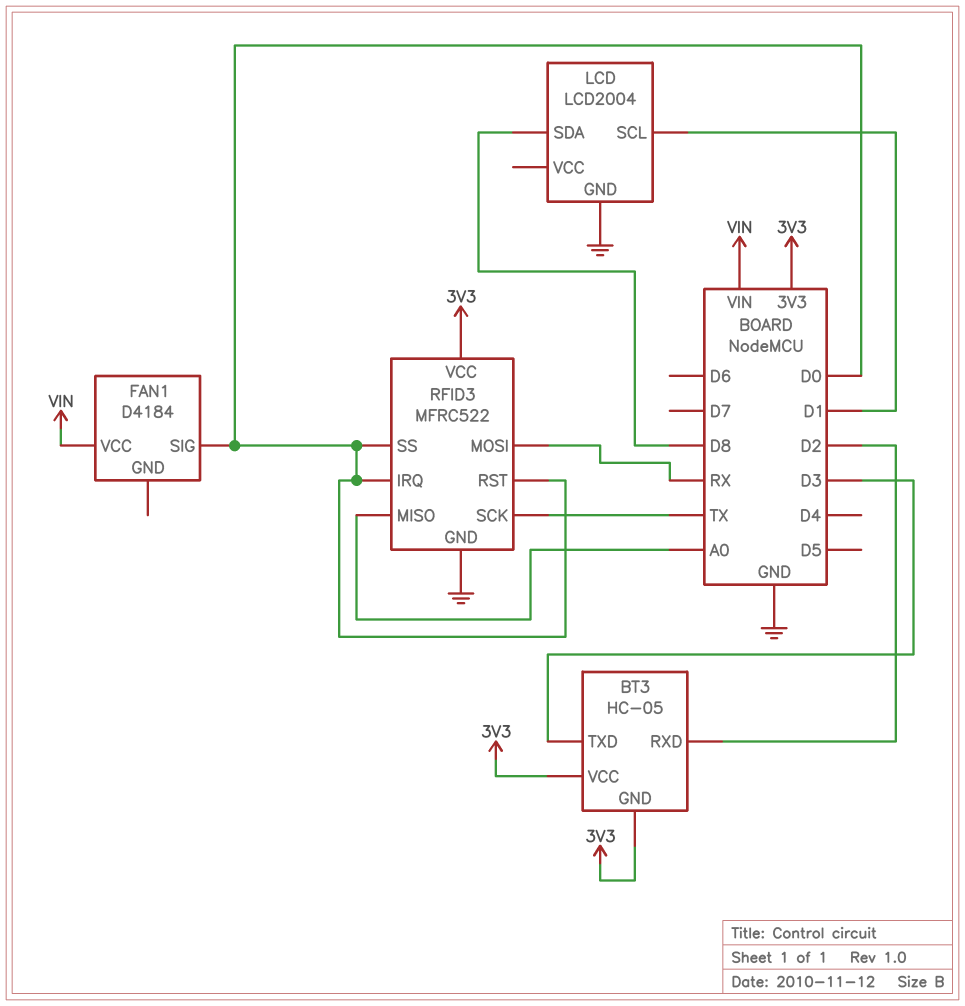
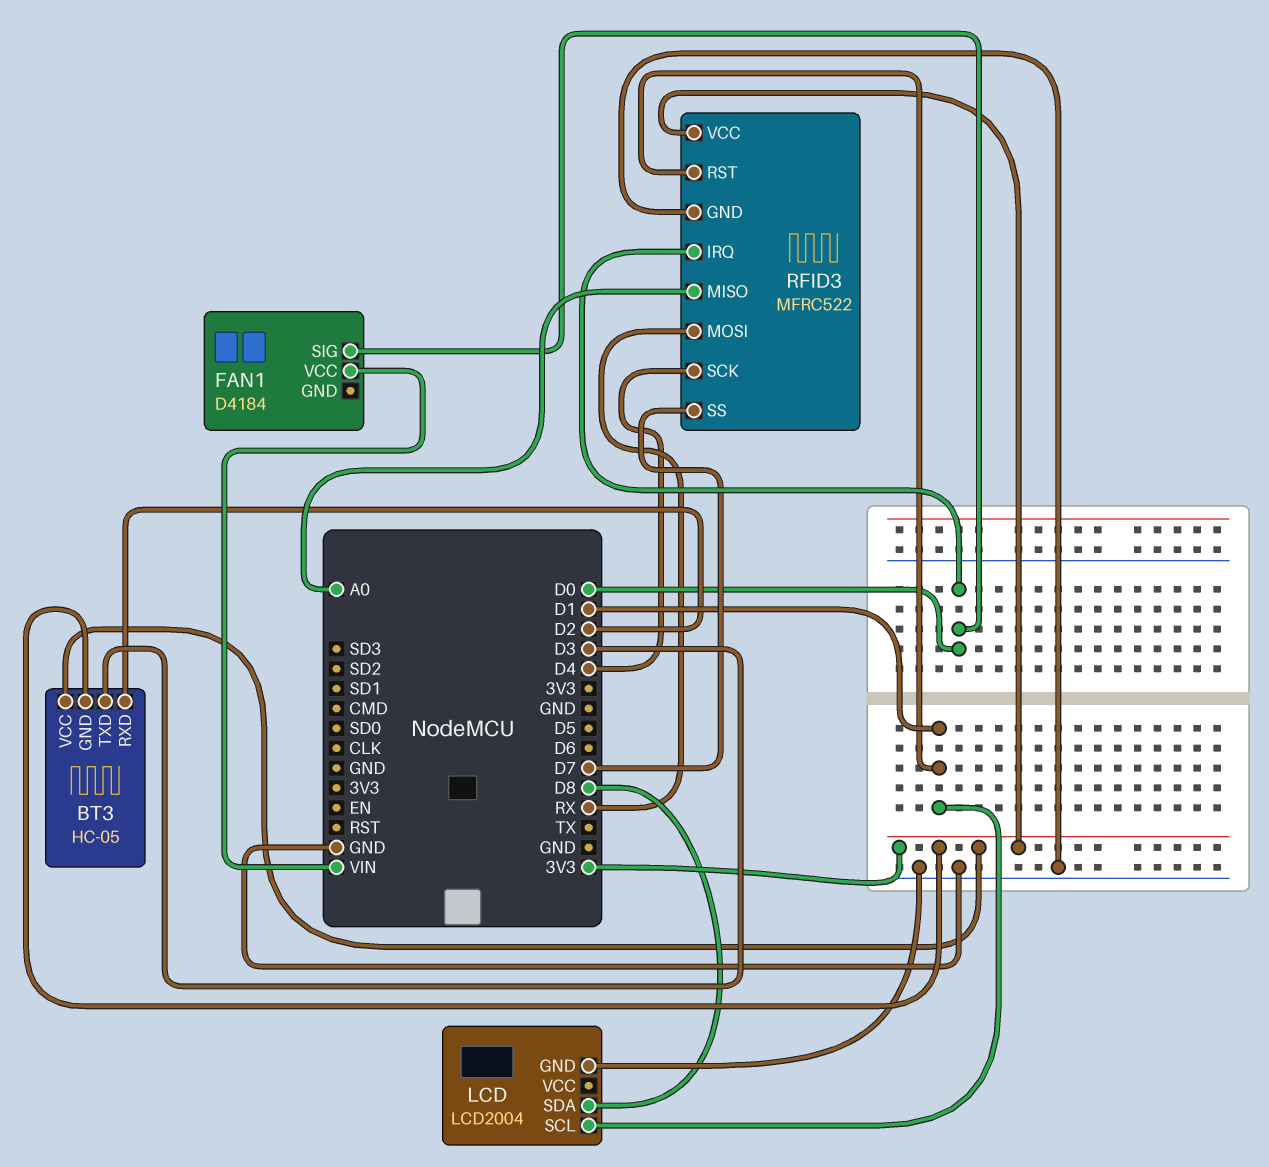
RFID3 pin RST: D0 -> D1
RFID3 pin SCK: TX -> D4
RFID3 pin SS: D0 -> D7

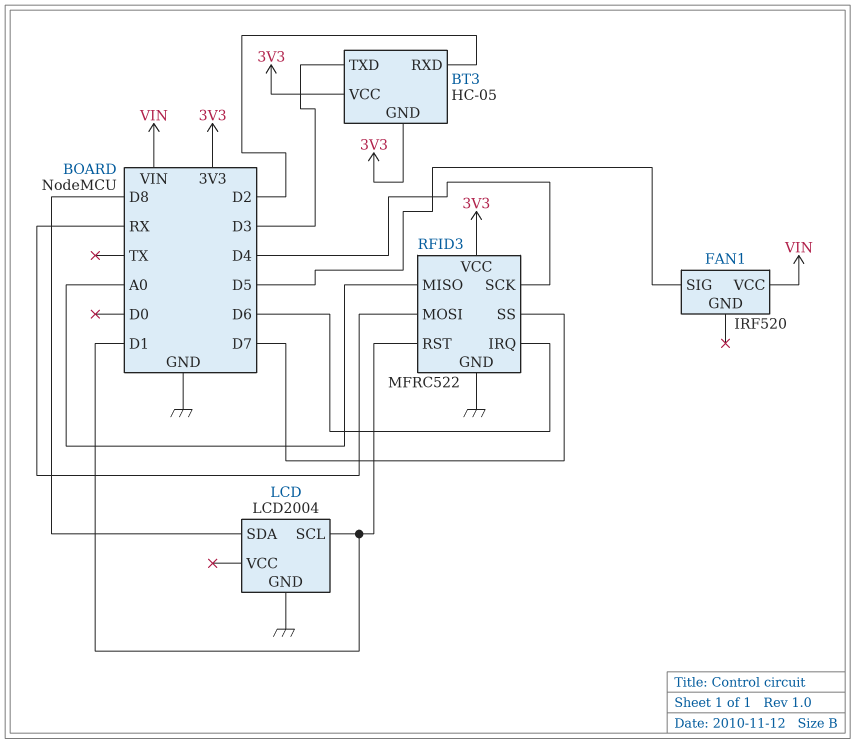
FAN1: D4184 -> IRF520
FAN1 pin SIG: D0 -> D5
RFID3 pin IRQ: D0 -> D6

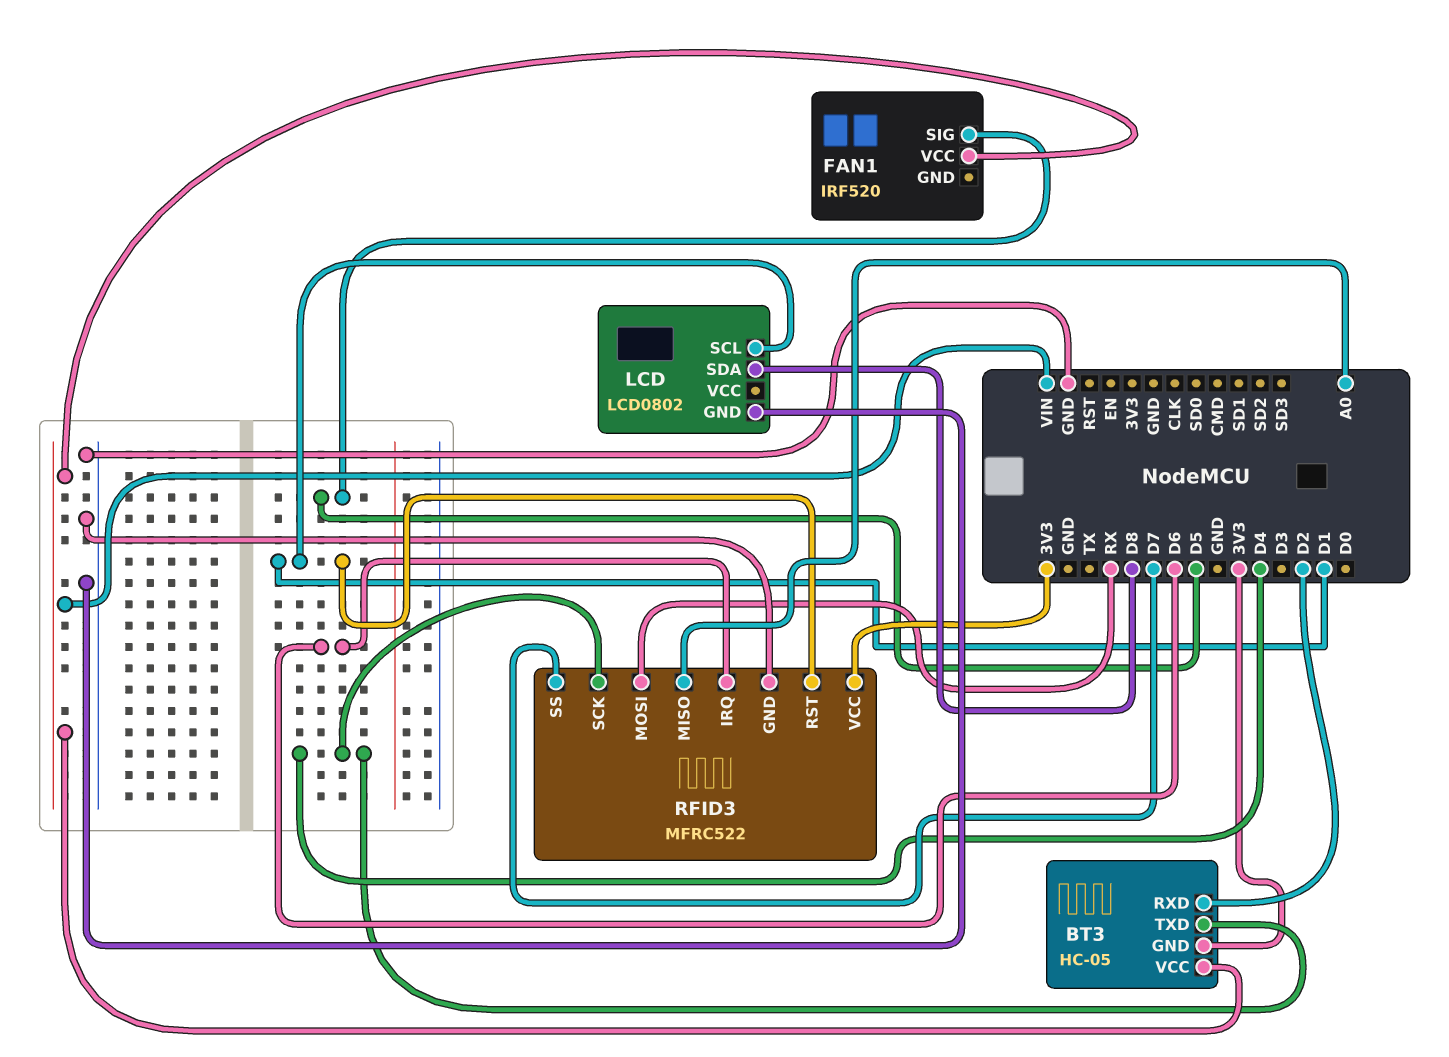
BT3 pin TXD: D3 -> D4
BT3 pin VCC: 3V3 -> VIN
LCD: LCD2004 -> LCD0802

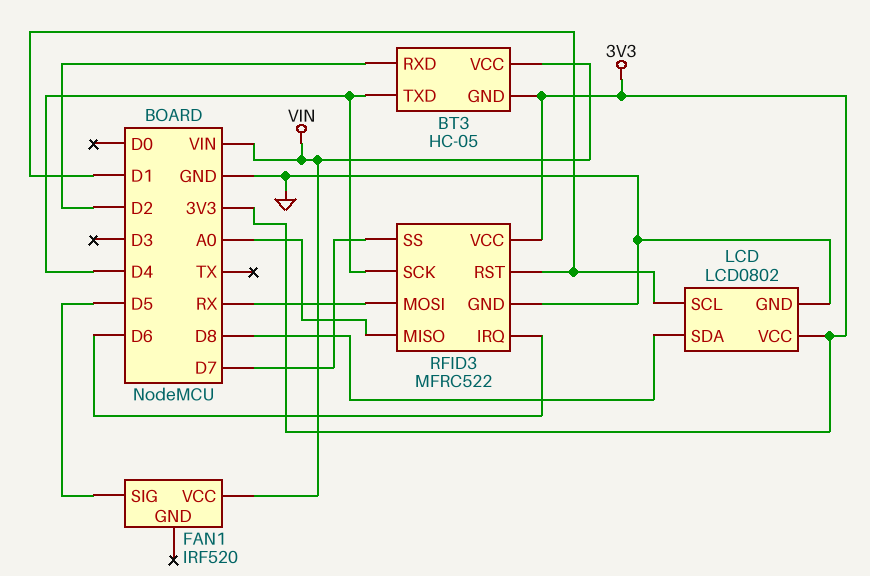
LCD pin VCC: none -> 3V3

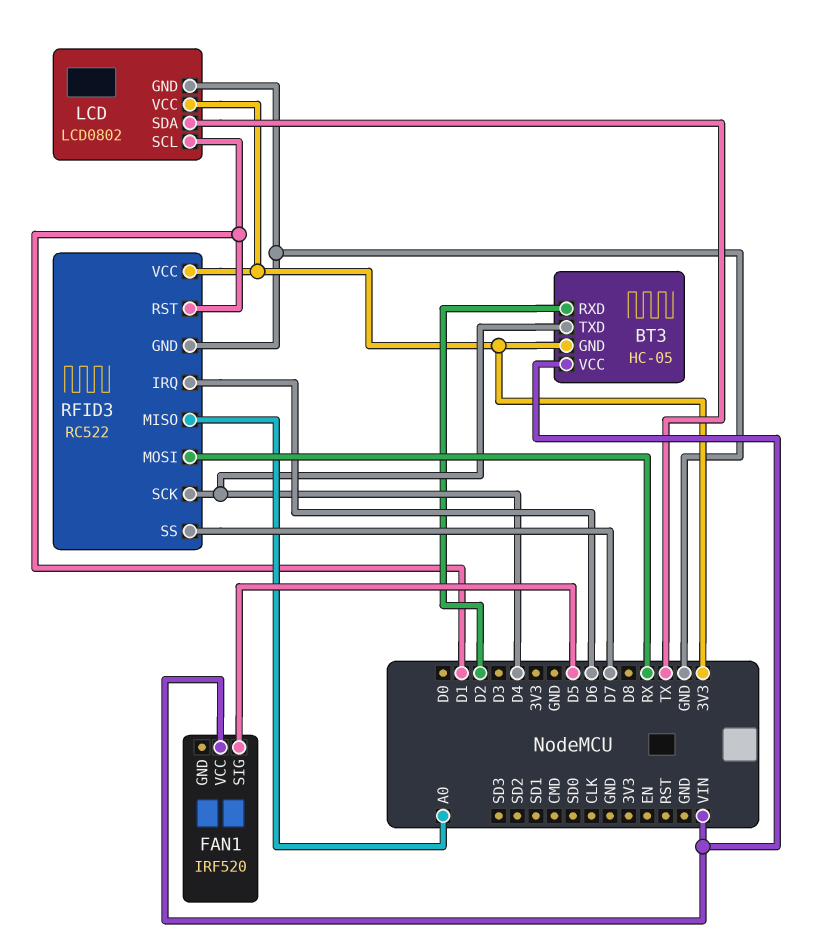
LCD pin SDA: D8 -> TX
RFID3: MFRC522 -> RC522

